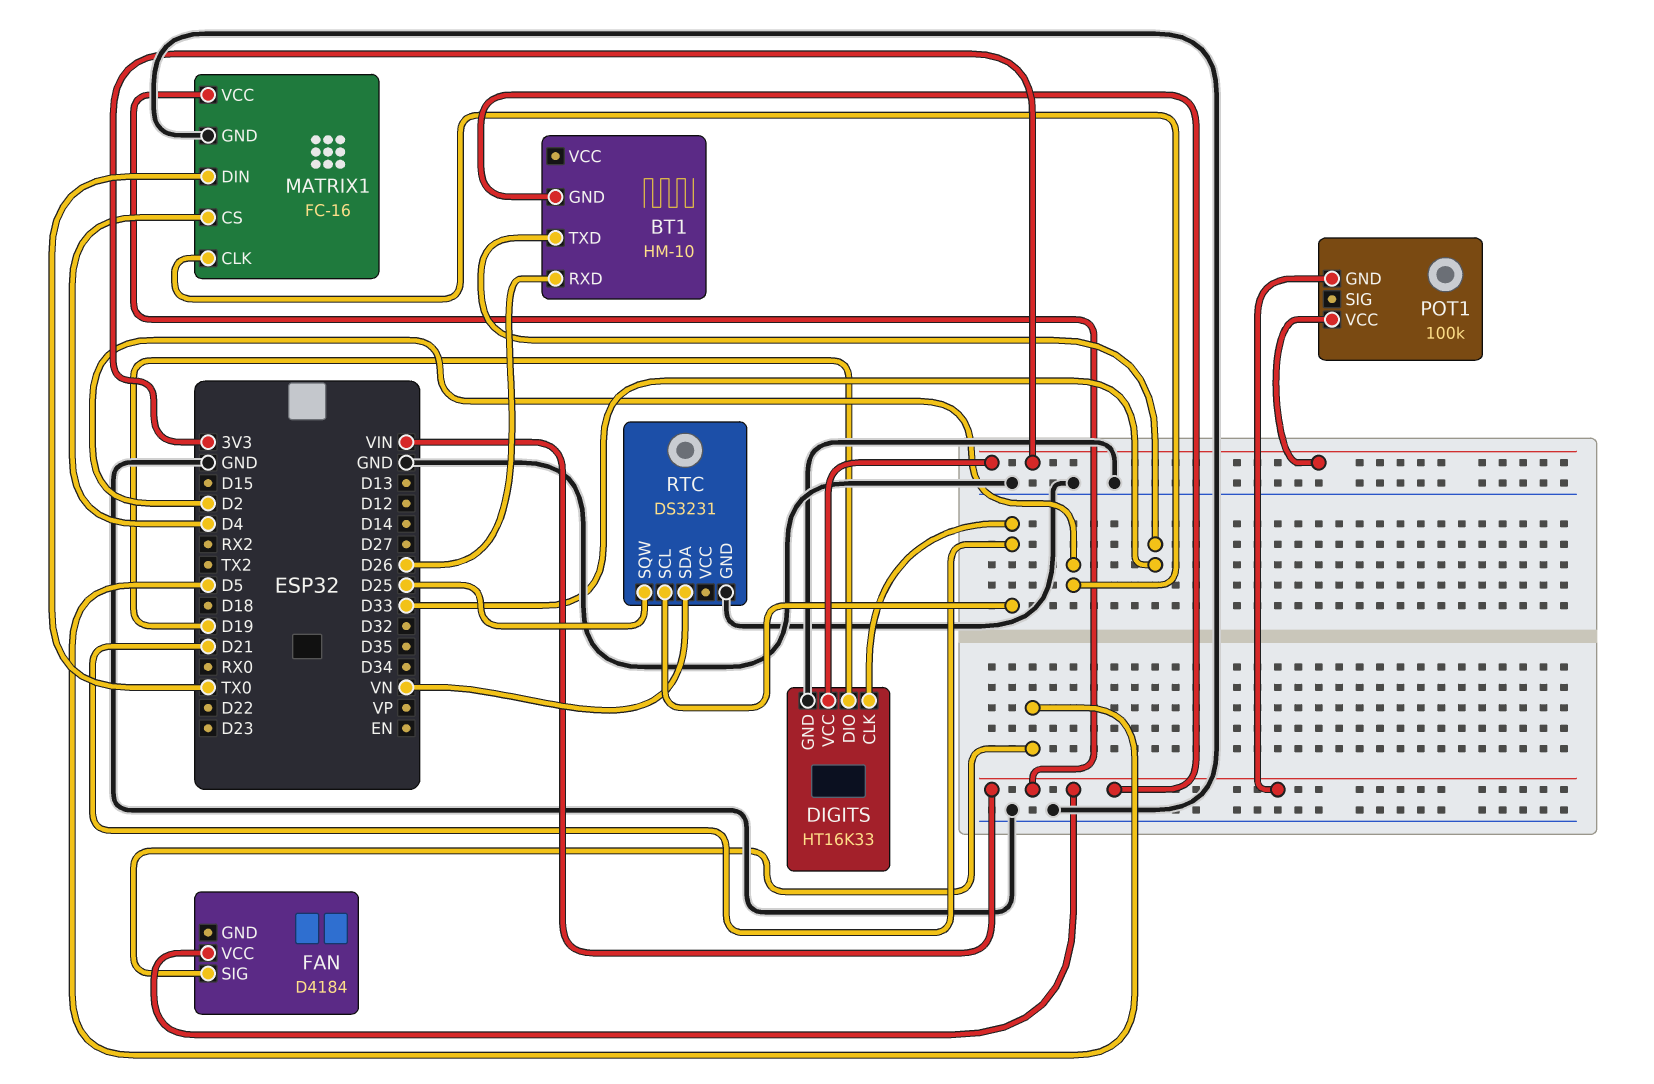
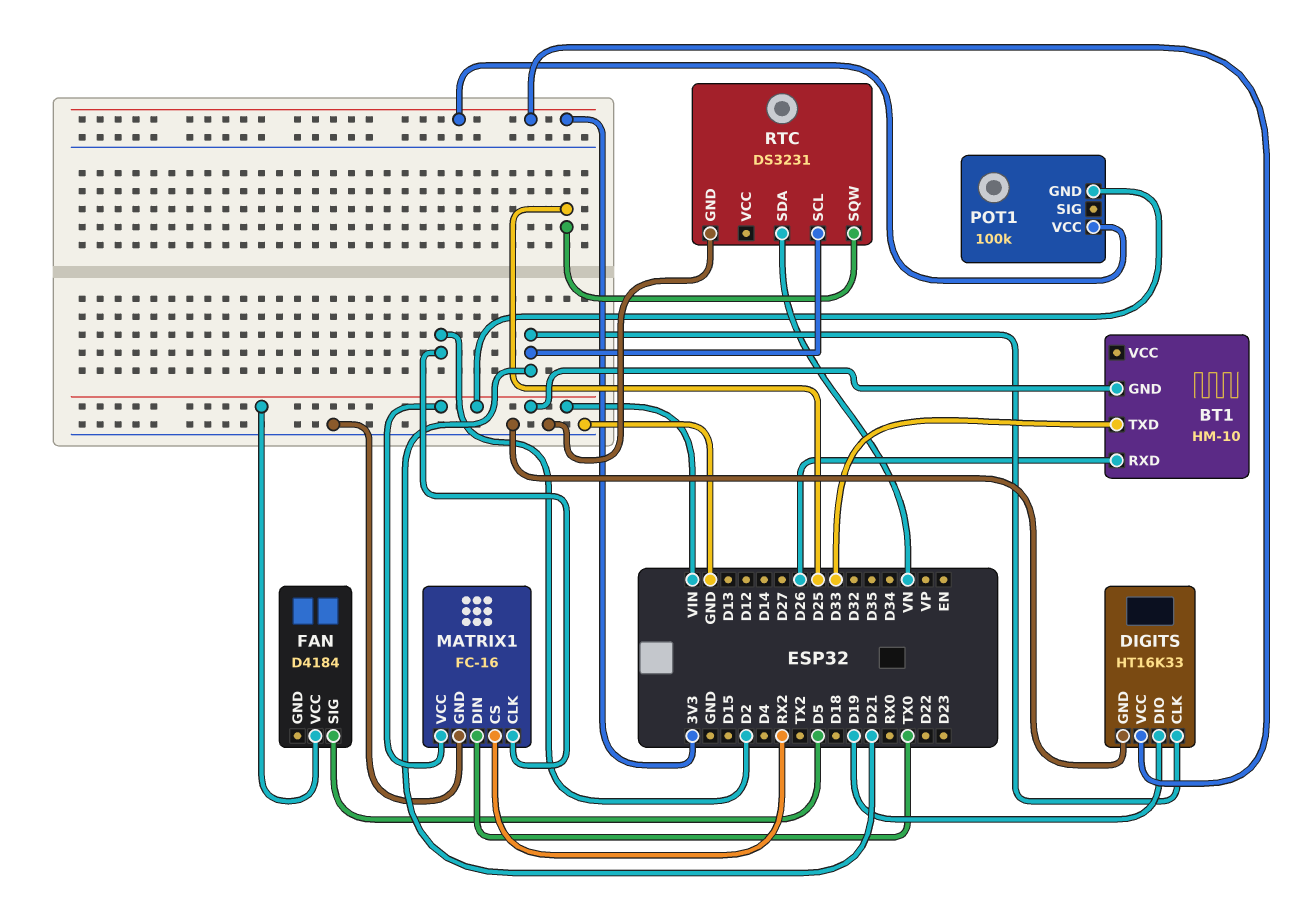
MATRIX1 pin CS: D4 -> RX2

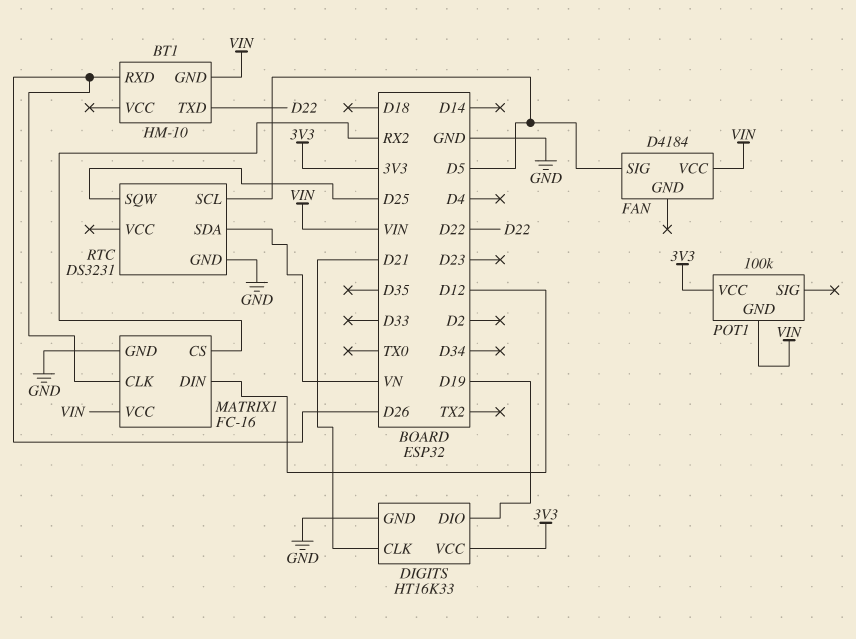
BT1 pin TXD: D33 -> D22
MATRIX1 pin CLK: D2 -> D26
MATRIX1 pin DIN: TX0 -> D12
RTC pin SCL: D21 -> D5

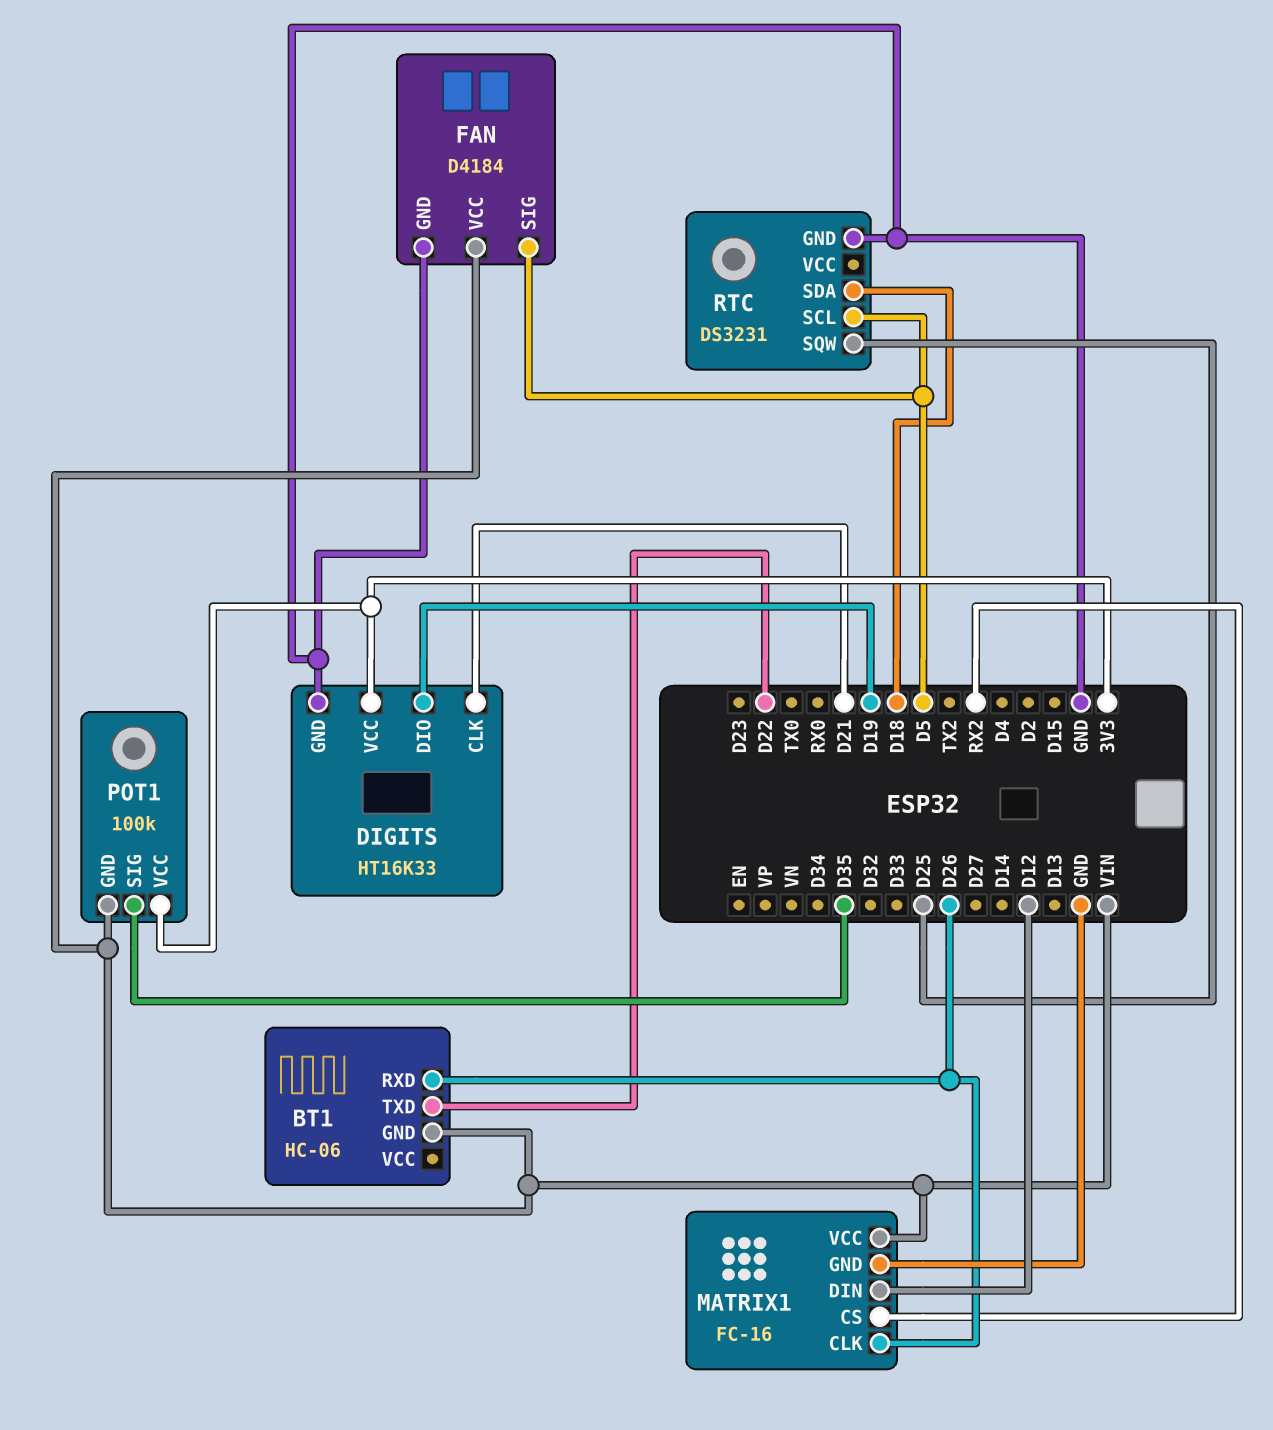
BT1: HM-10 -> HC-06
FAN pin GND: none -> GND
POT1 pin SIG: none -> D35
RTC pin SDA: VN -> D18

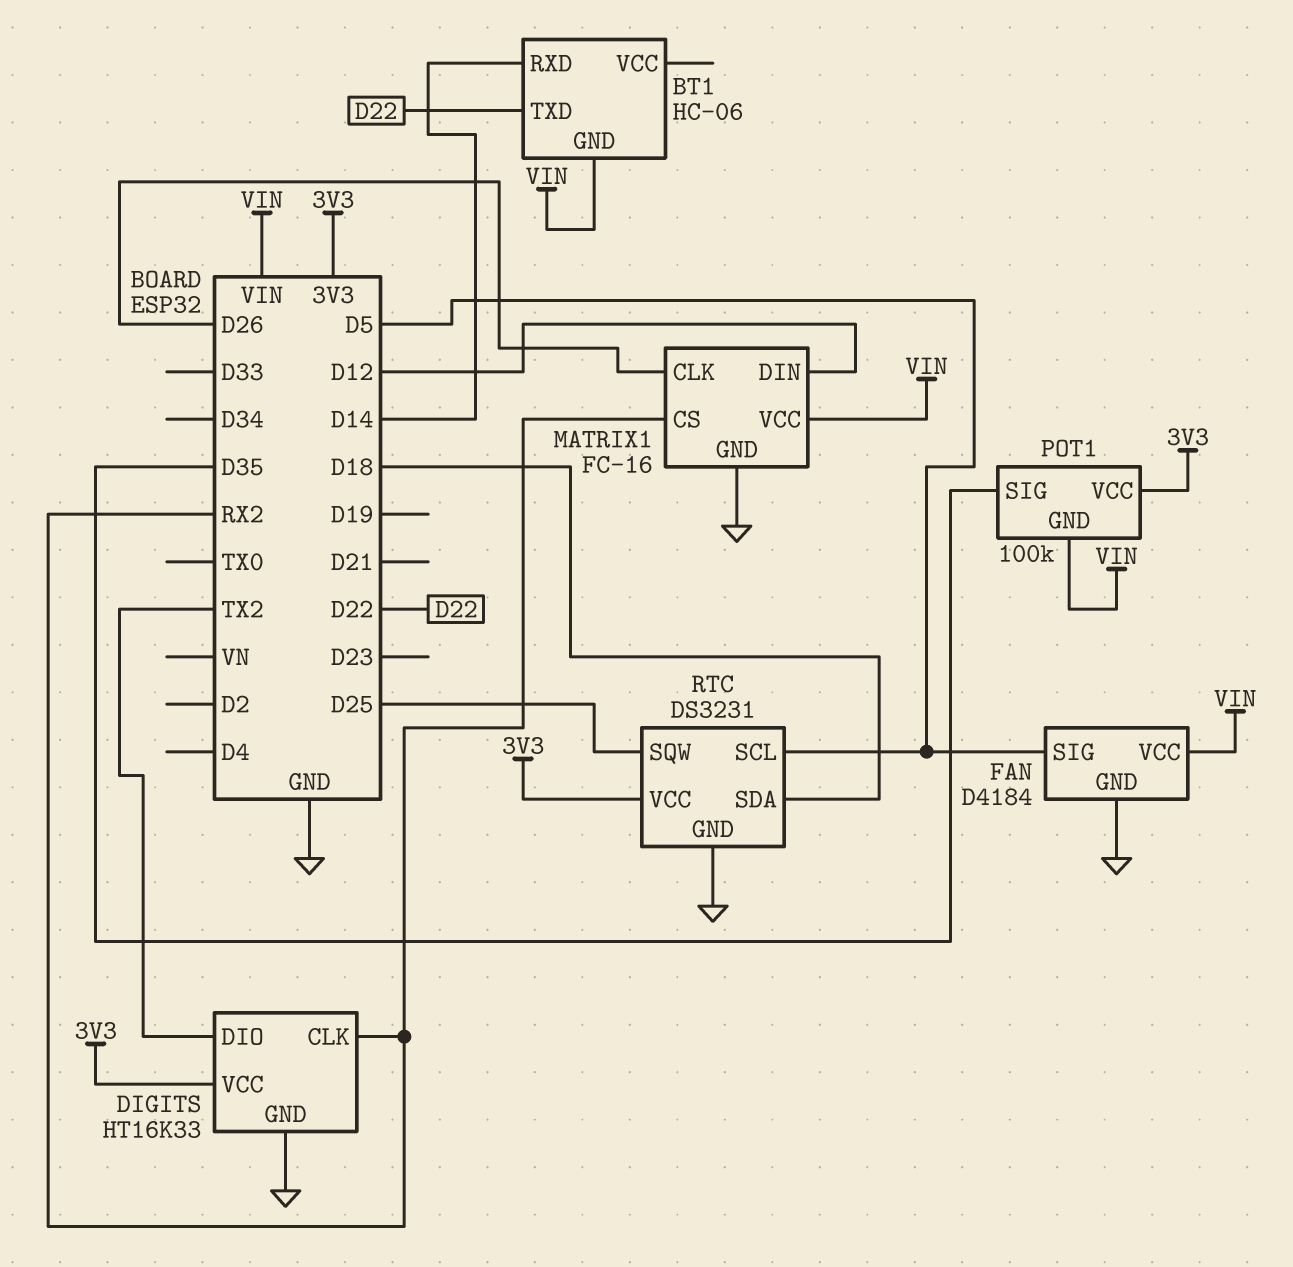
BT1 pin RXD: D26 -> D14
DIGITS pin CLK: D21 -> RX2
DIGITS pin DIO: D19 -> TX2
RTC pin VCC: none -> 3V3

